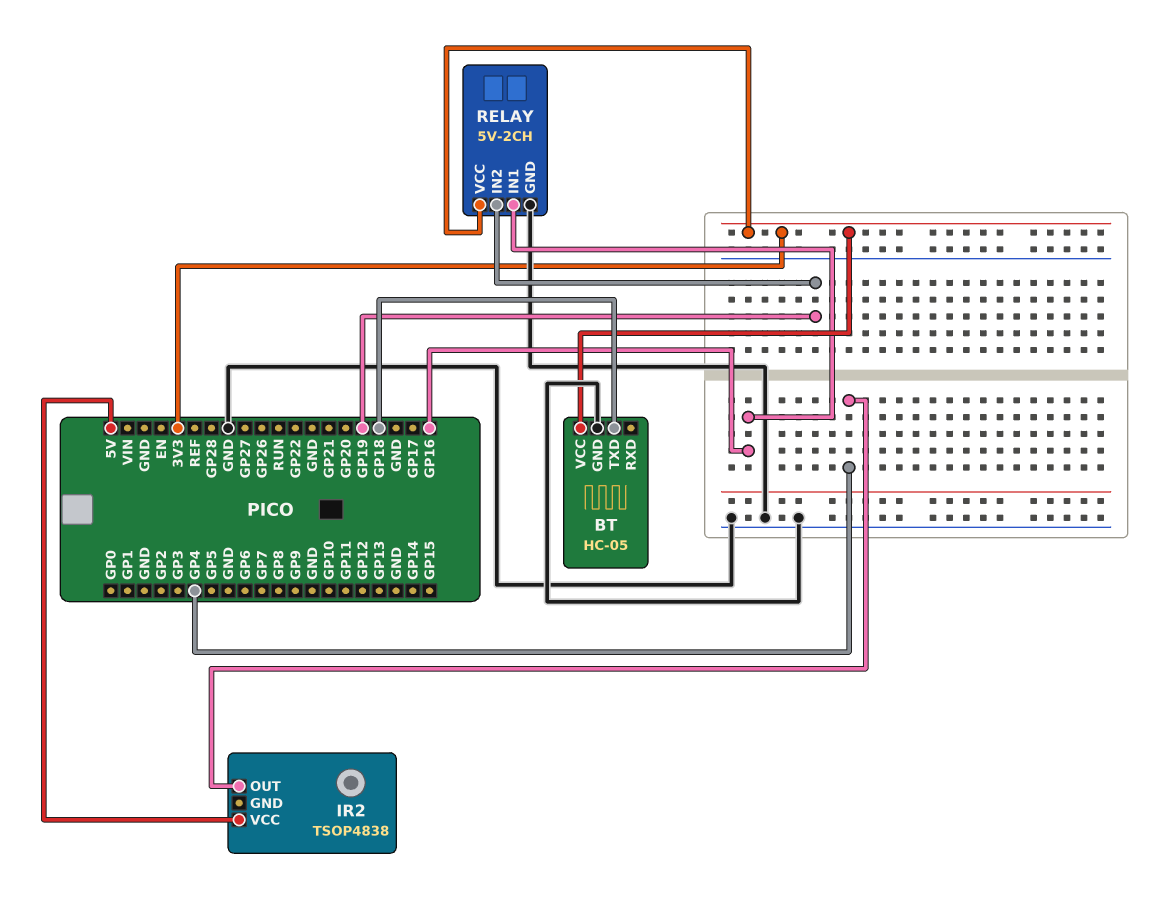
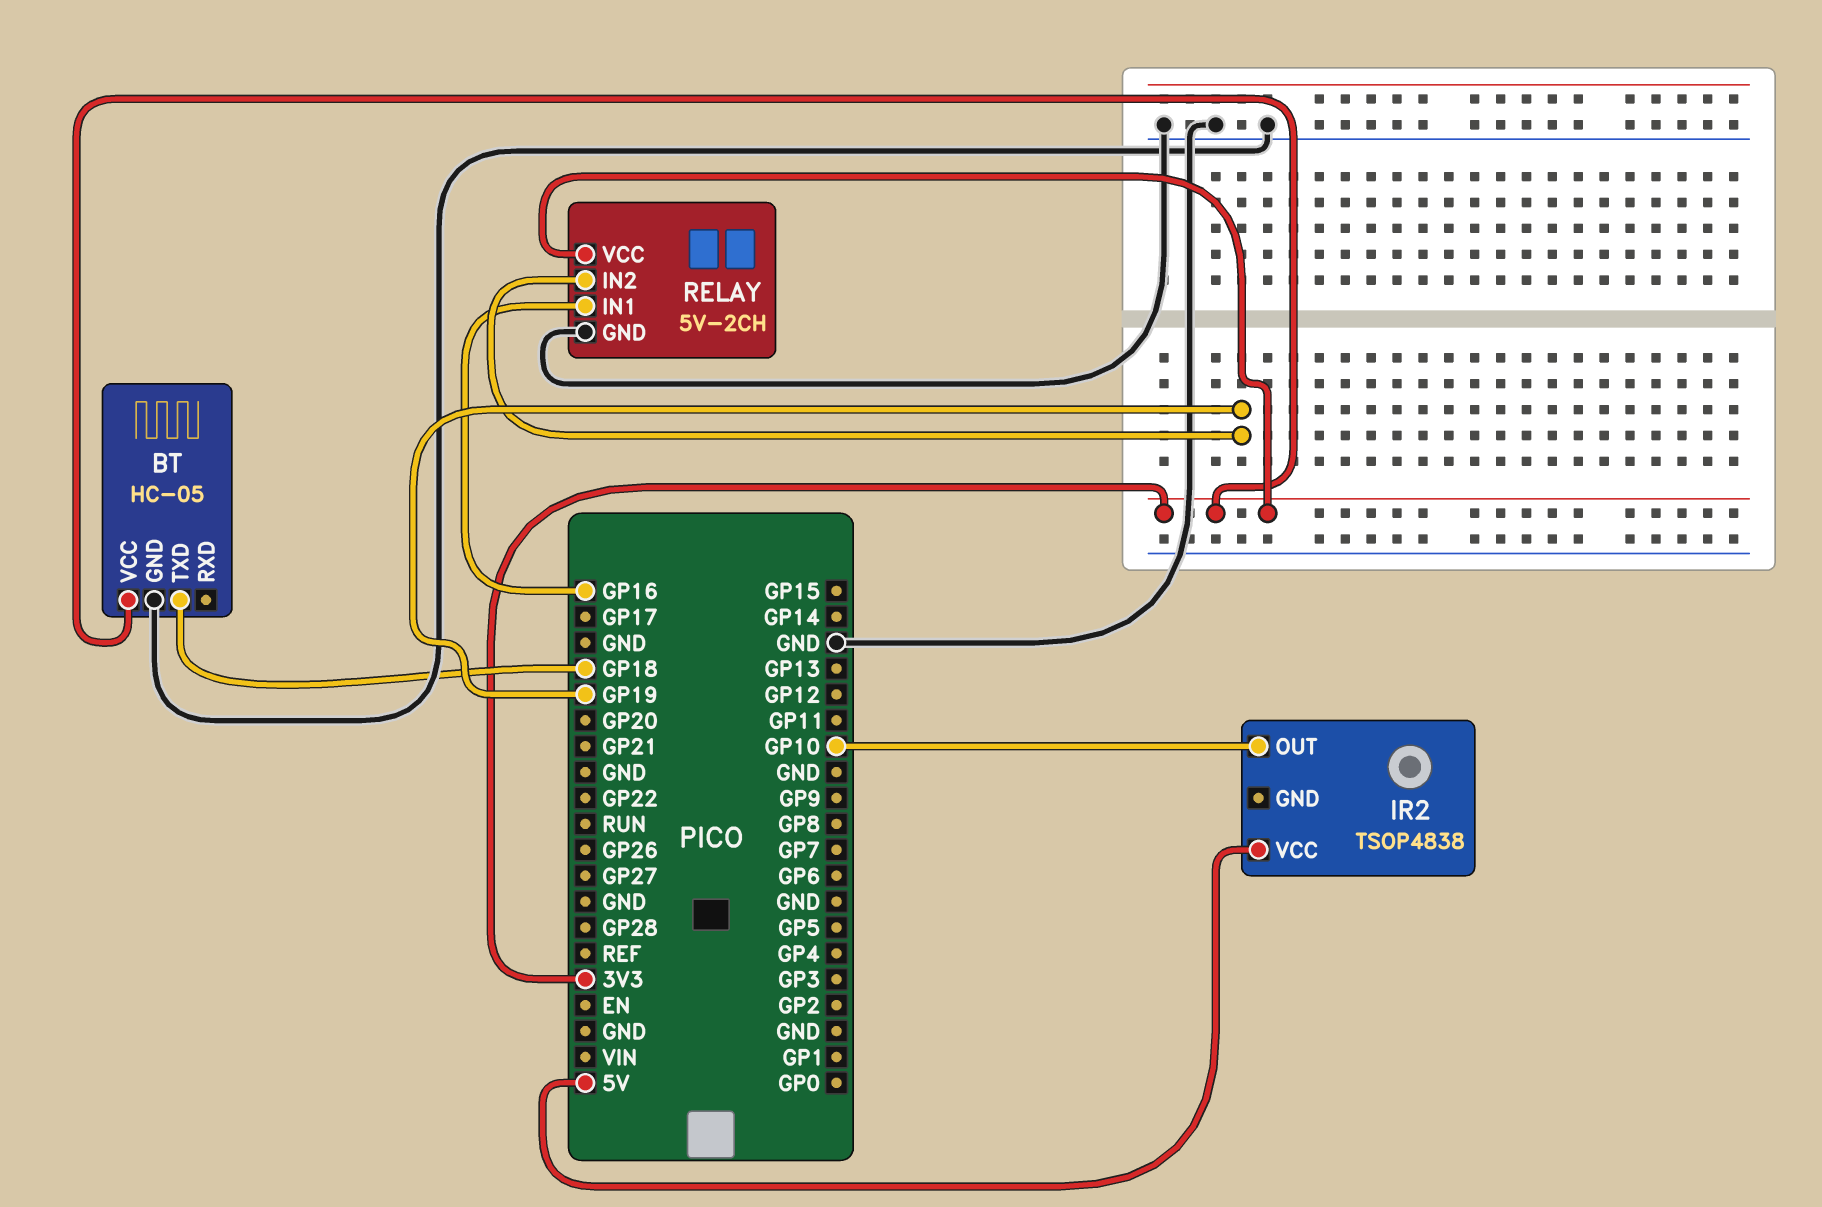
IR2 pin OUT: GP4 -> GP10

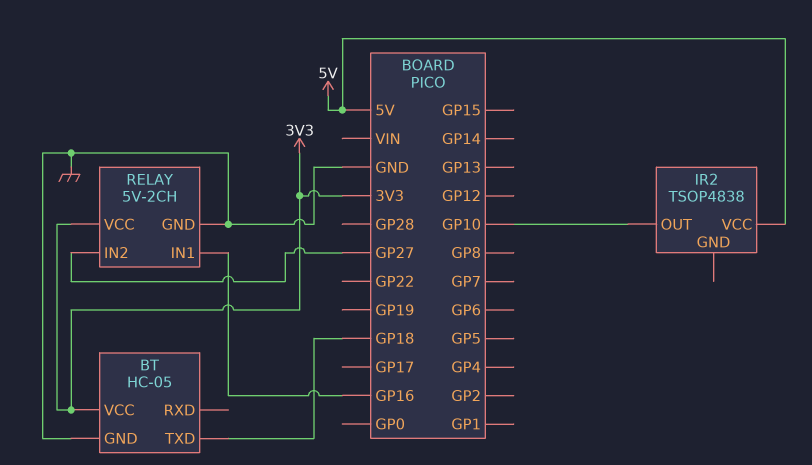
RELAY pin IN2: GP19 -> GP27

